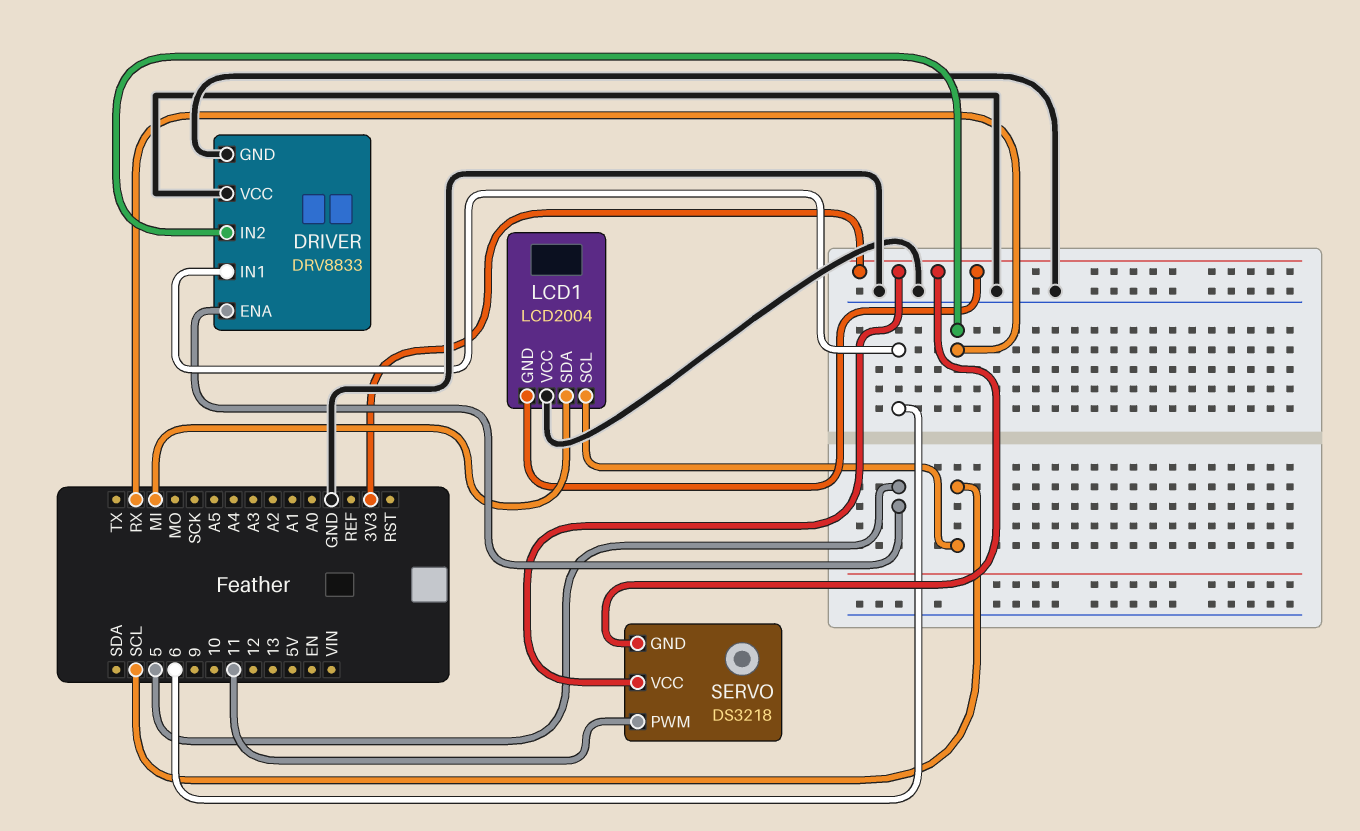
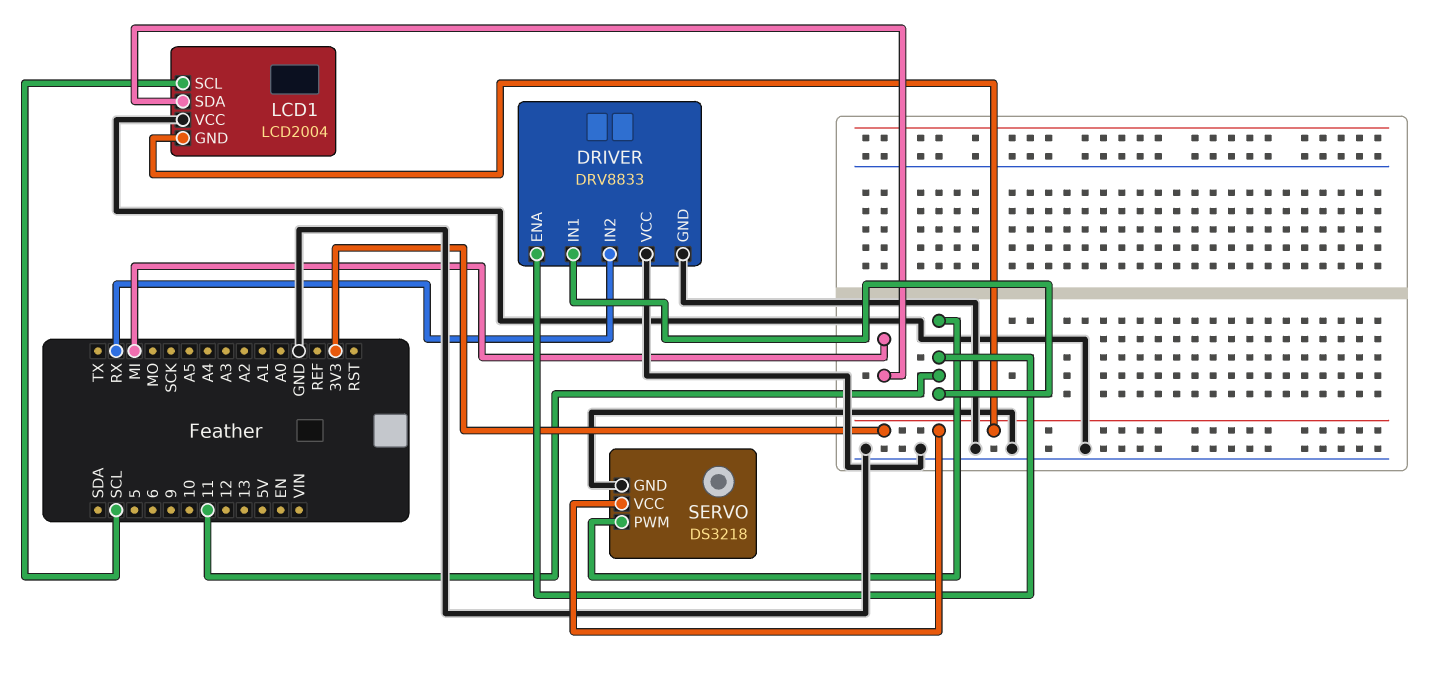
DRIVER pin ENA: 5 -> 11
DRIVER pin IN1: 6 -> 11
SERVO pin GND: 3V3 -> GND

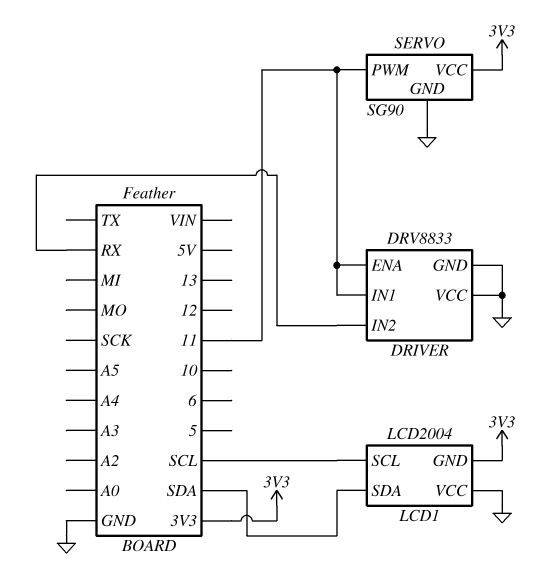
LCD1 pin SDA: MI -> SDA
SERVO: DS3218 -> SG90

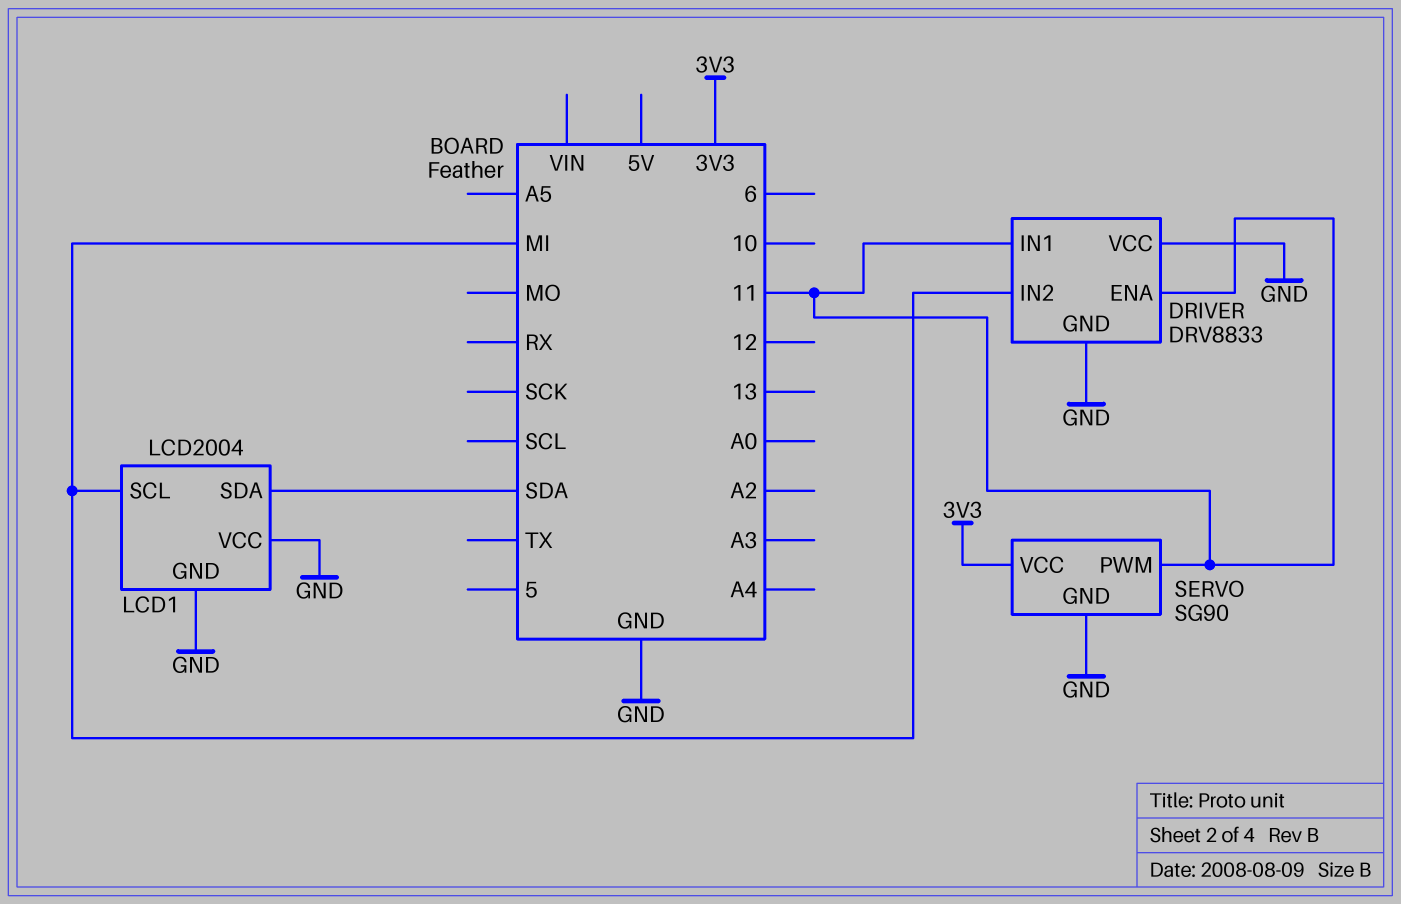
DRIVER pin IN2: RX -> MI
LCD1 pin GND: 3V3 -> GND
LCD1 pin SCL: SCL -> MI

